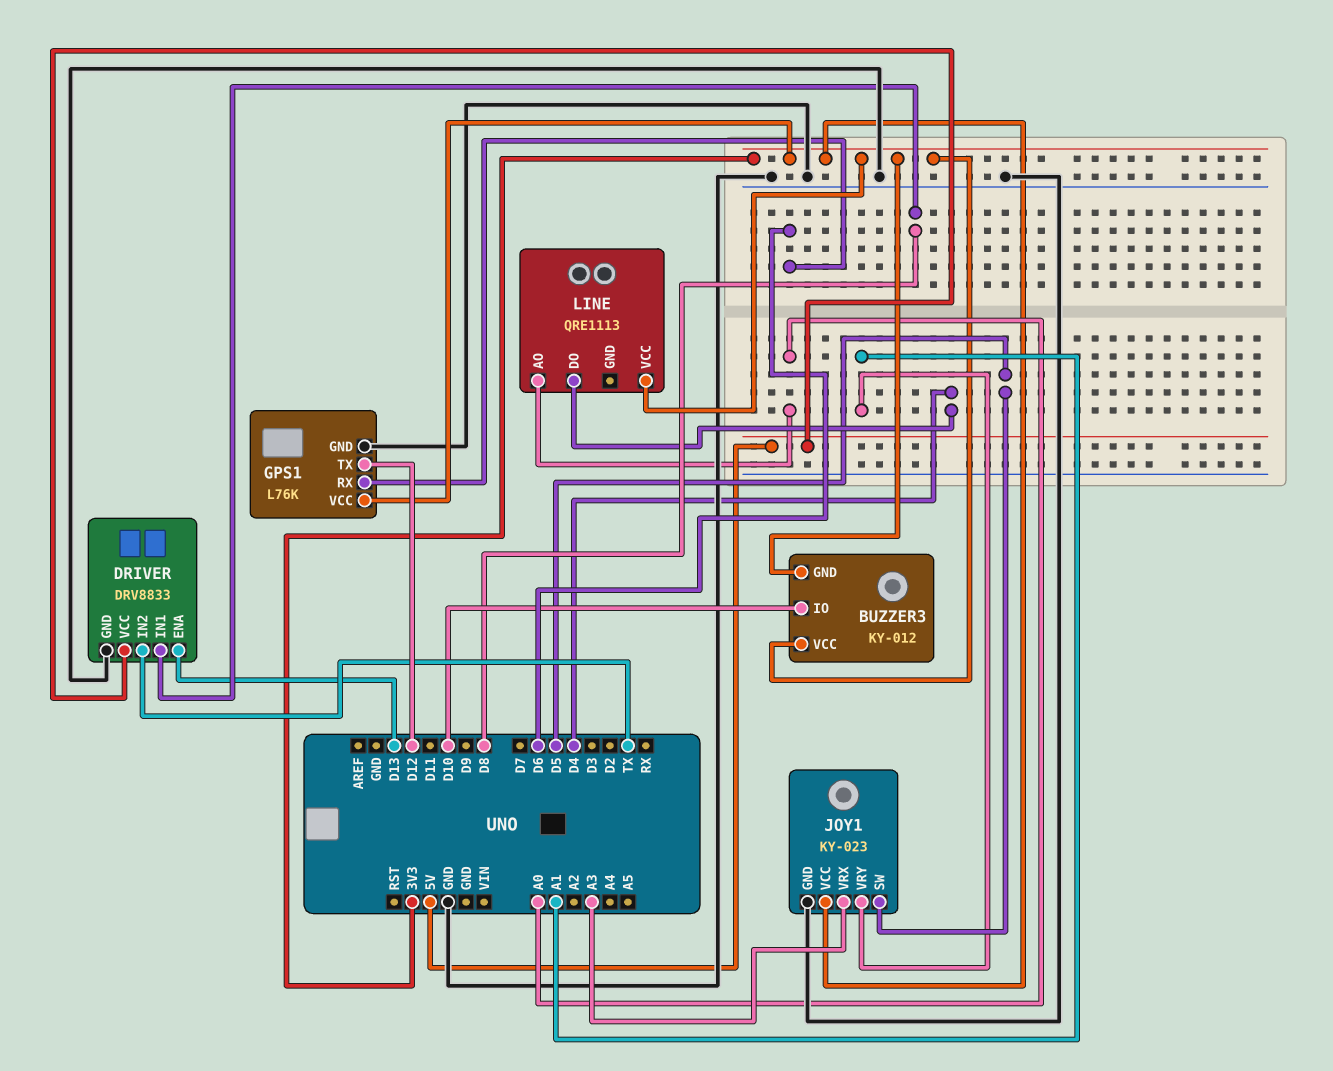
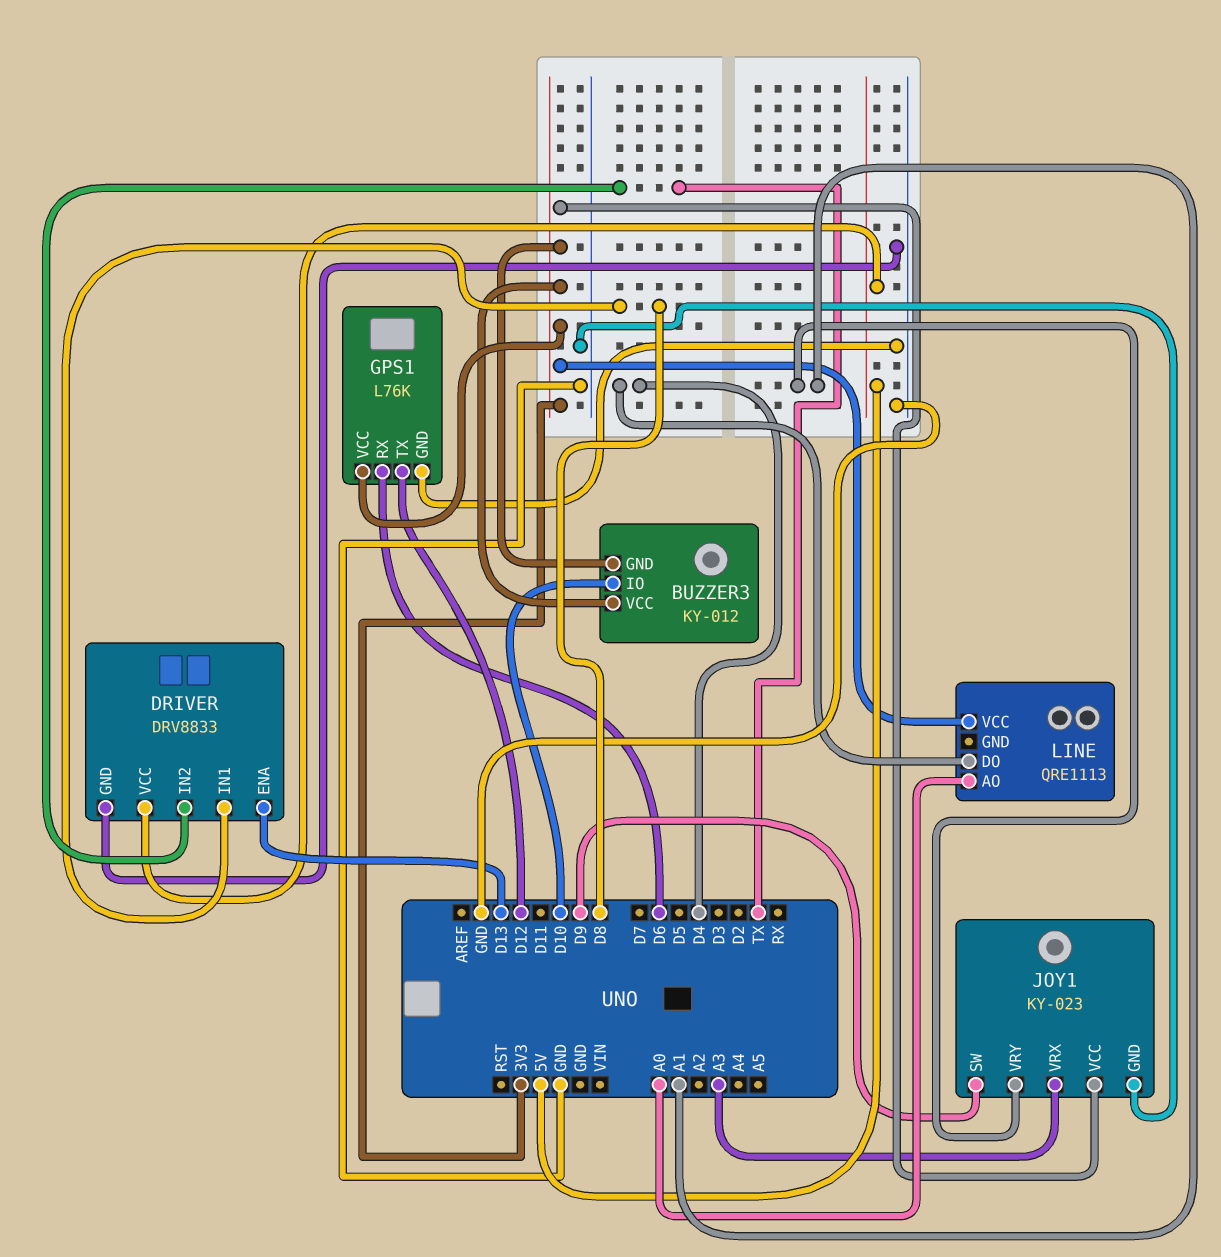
JOY1 pin SW: D5 -> D9

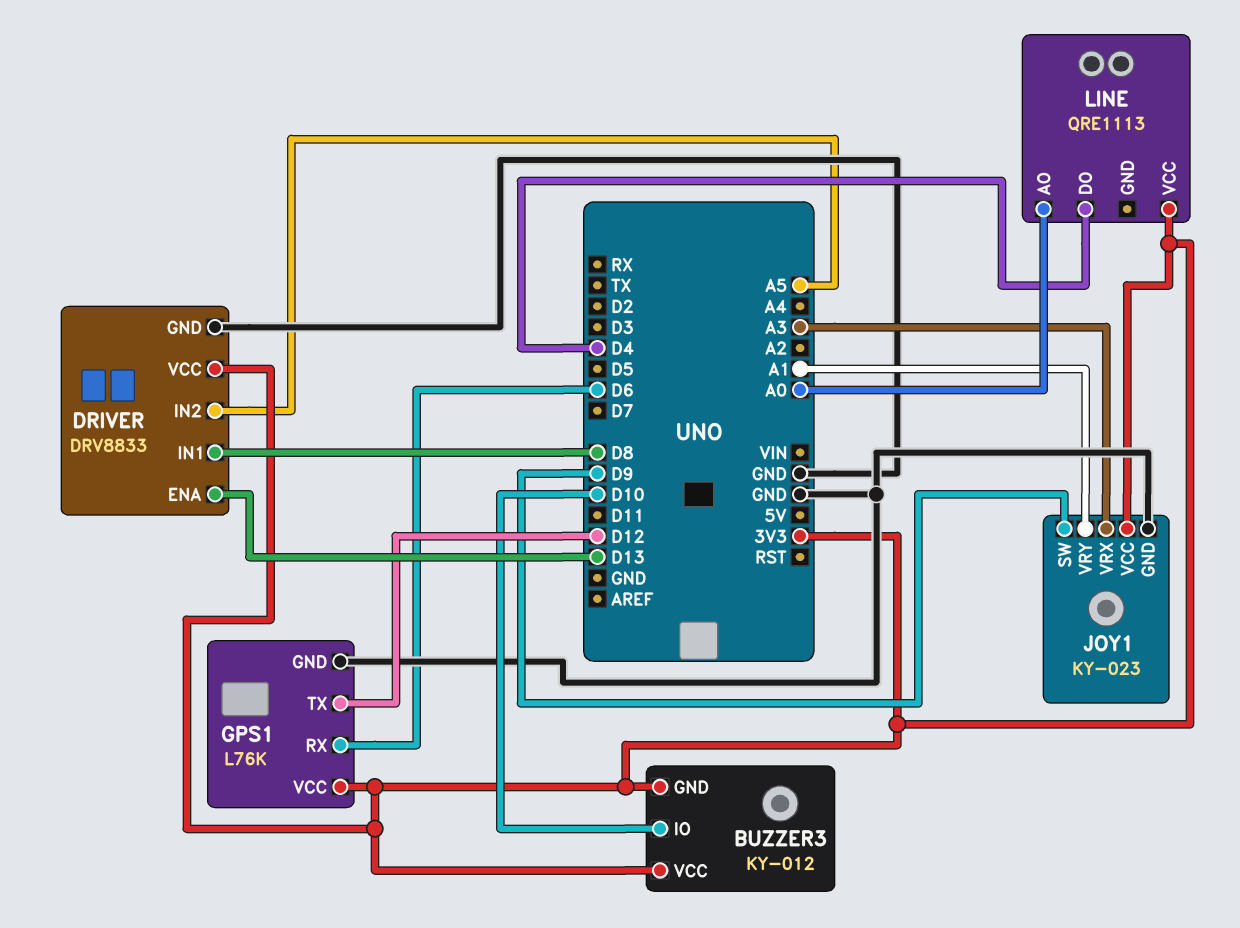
DRIVER pin IN2: TX -> A5
DRIVER pin VCC: 5V -> 3V3

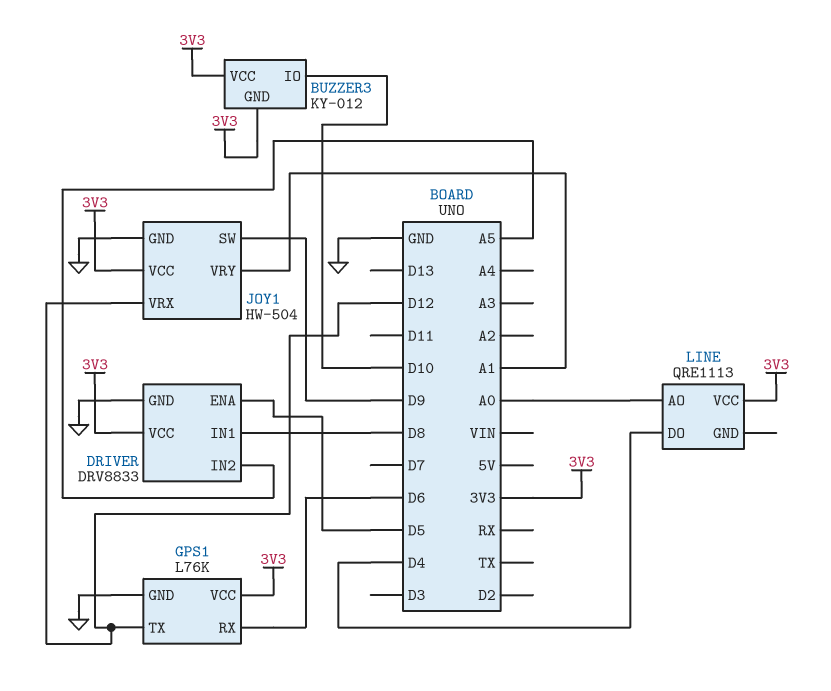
DRIVER pin ENA: D13 -> D5
JOY1: KY-023 -> HW-504
JOY1 pin VRX: A3 -> D12

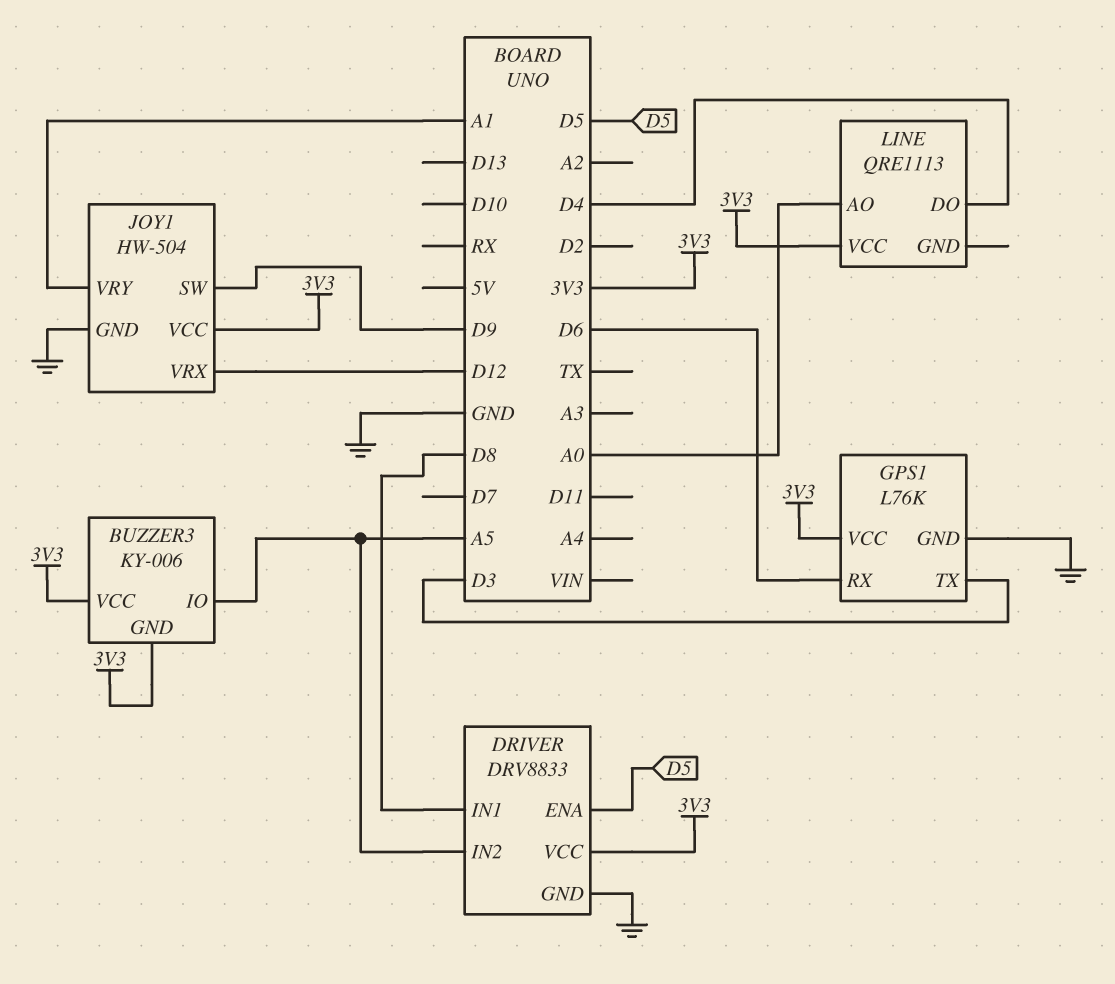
BUZZER3: KY-012 -> KY-006
BUZZER3 pin IO: D10 -> A5
GPS1 pin TX: D12 -> D3

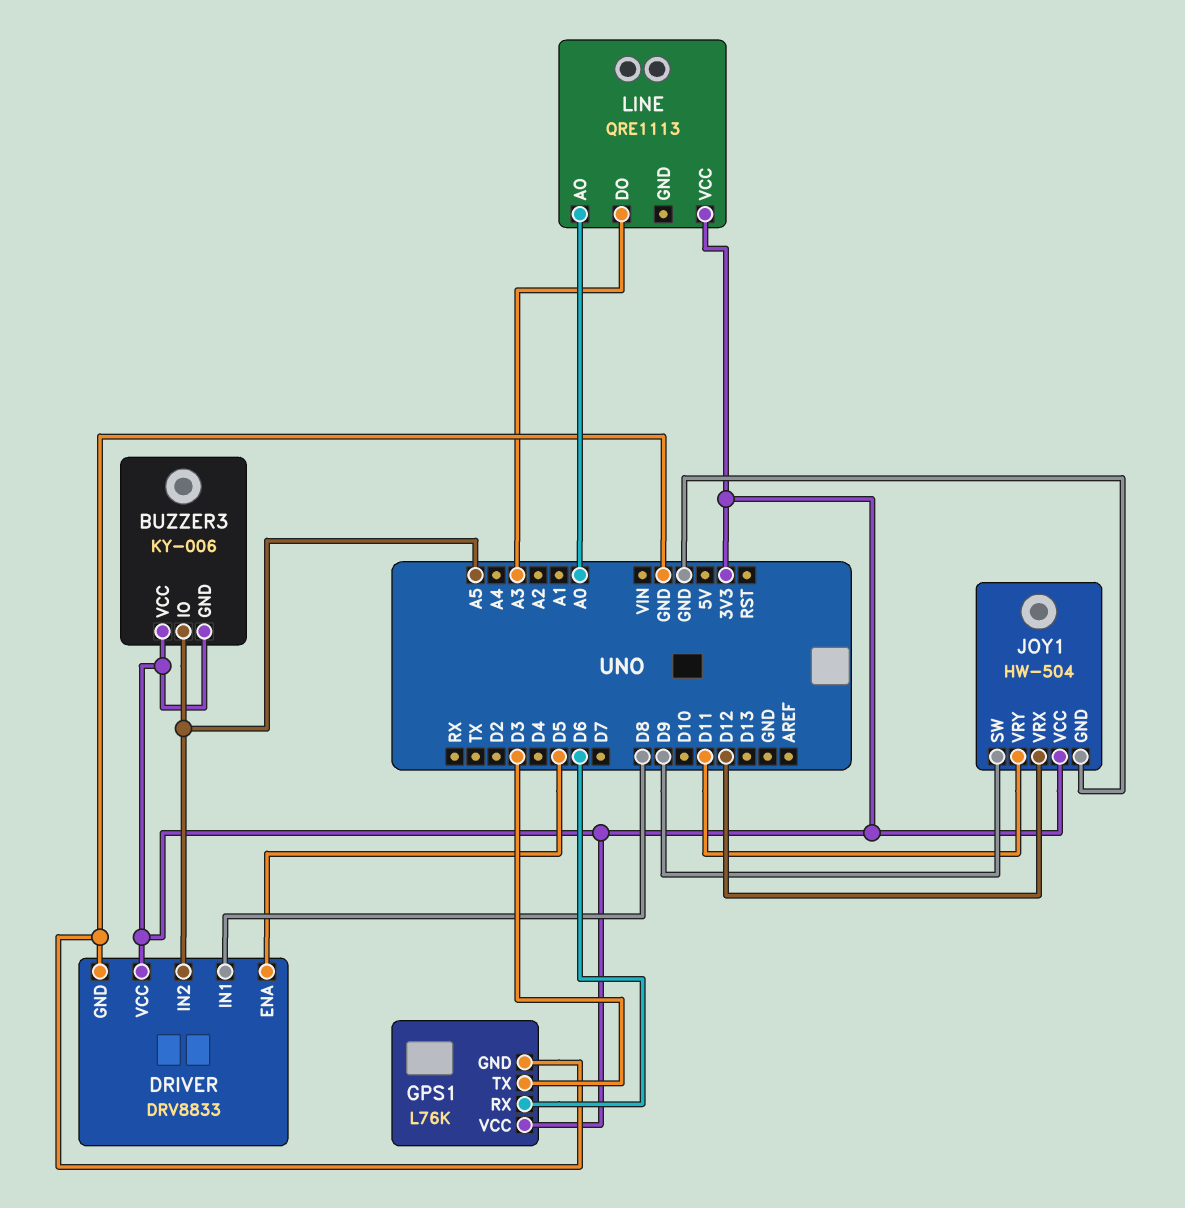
JOY1 pin VRY: A1 -> D11
LINE pin DO: D4 -> A3

